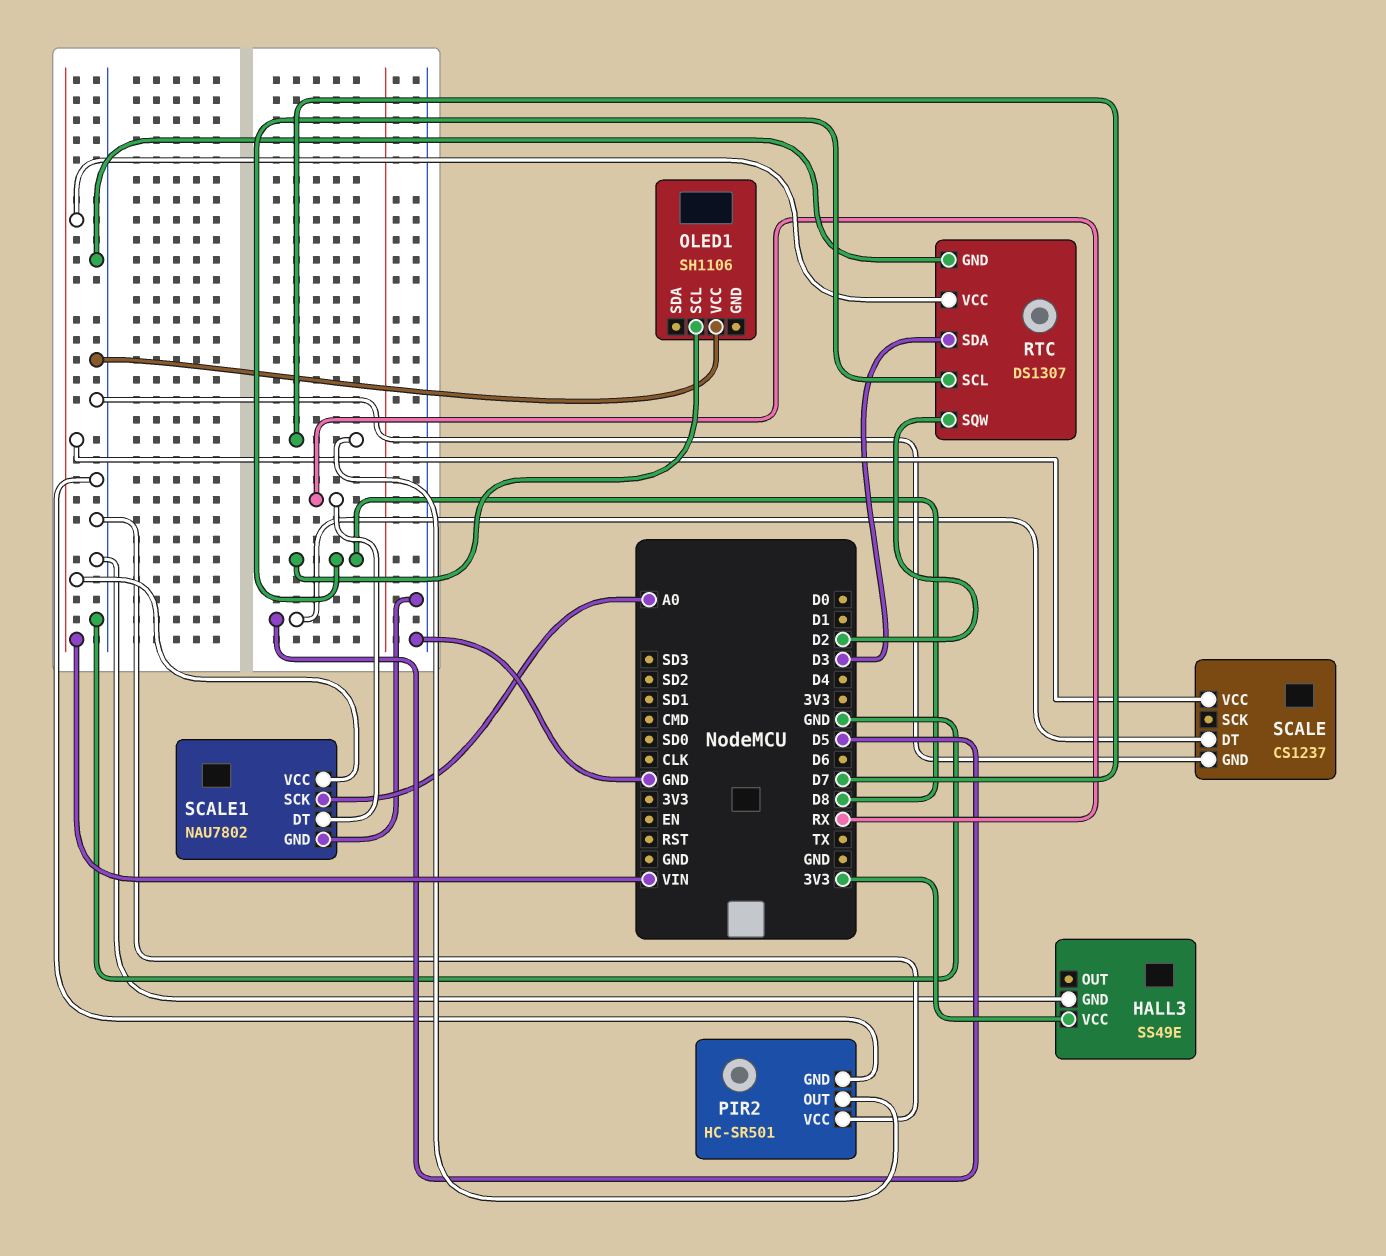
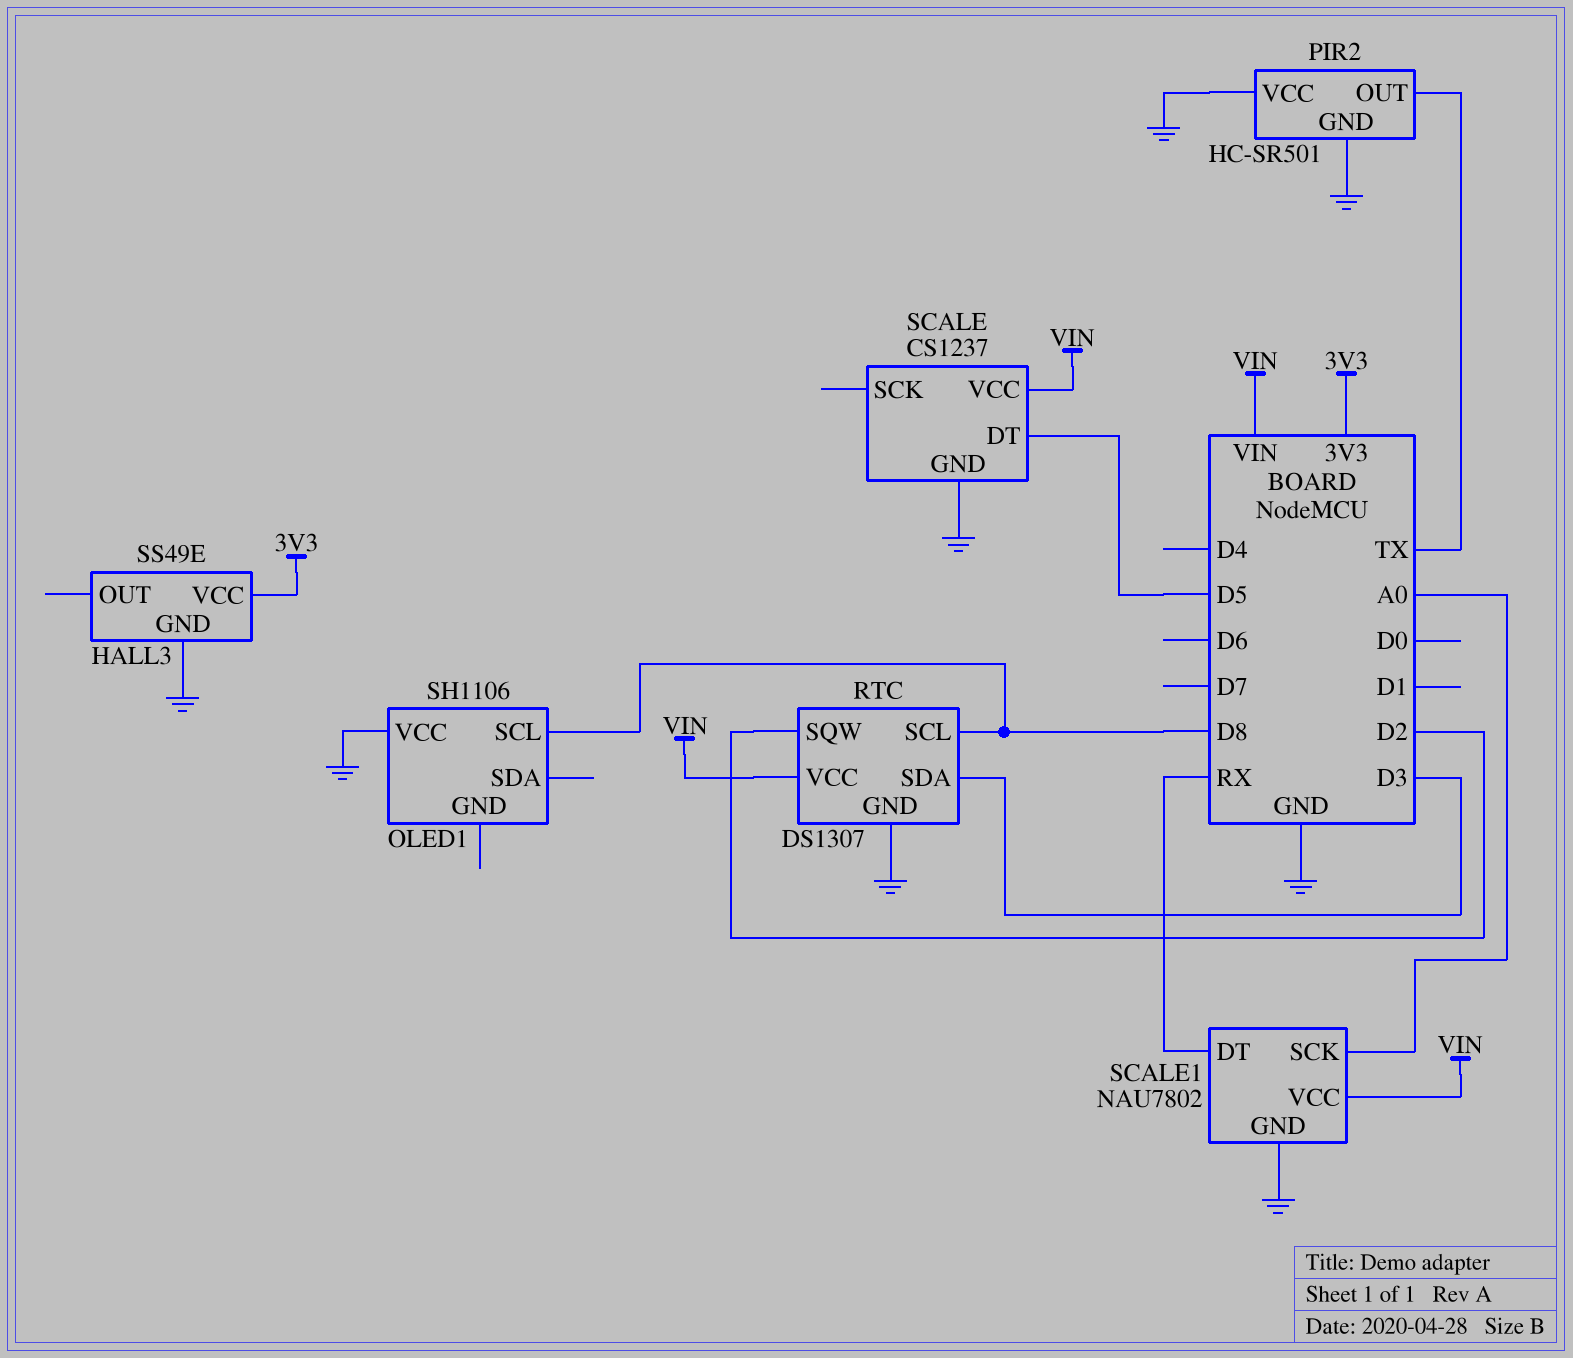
PIR2 pin OUT: D7 -> TX

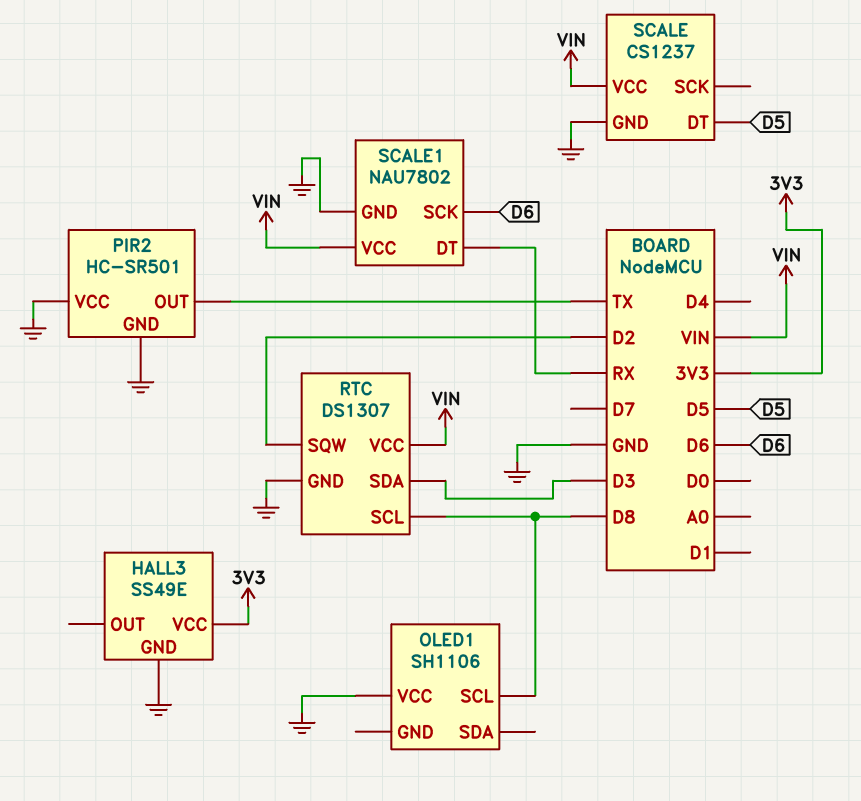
SCALE1 pin SCK: A0 -> D6

